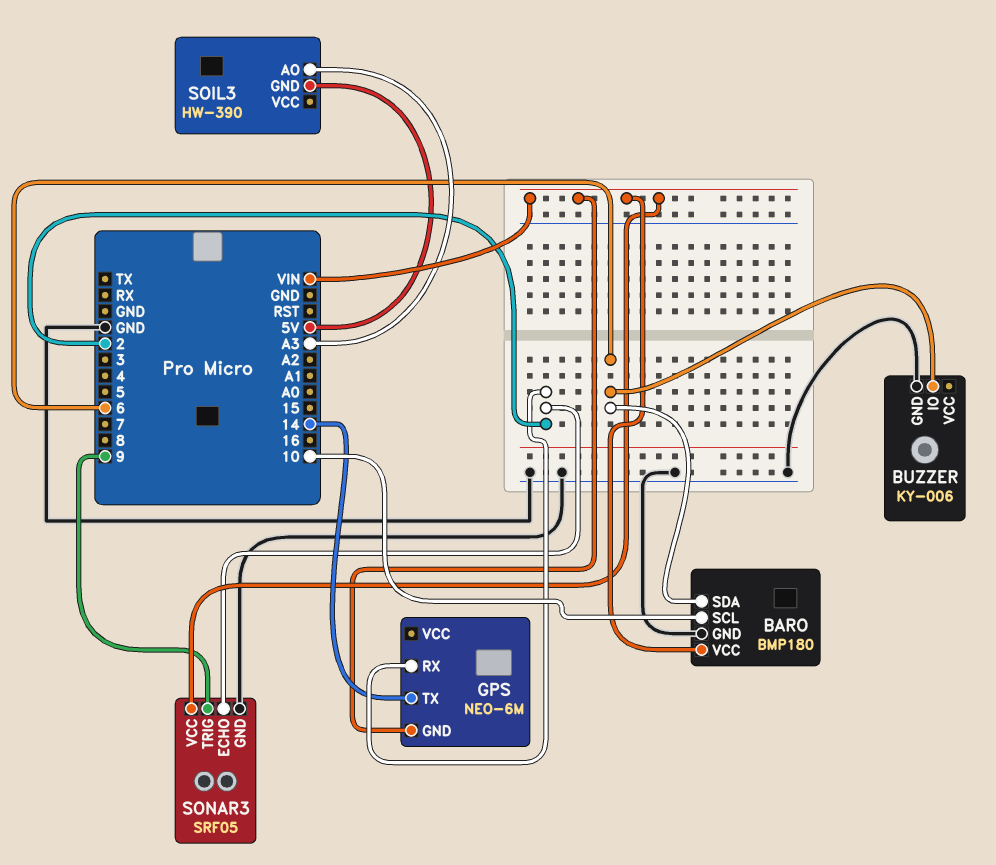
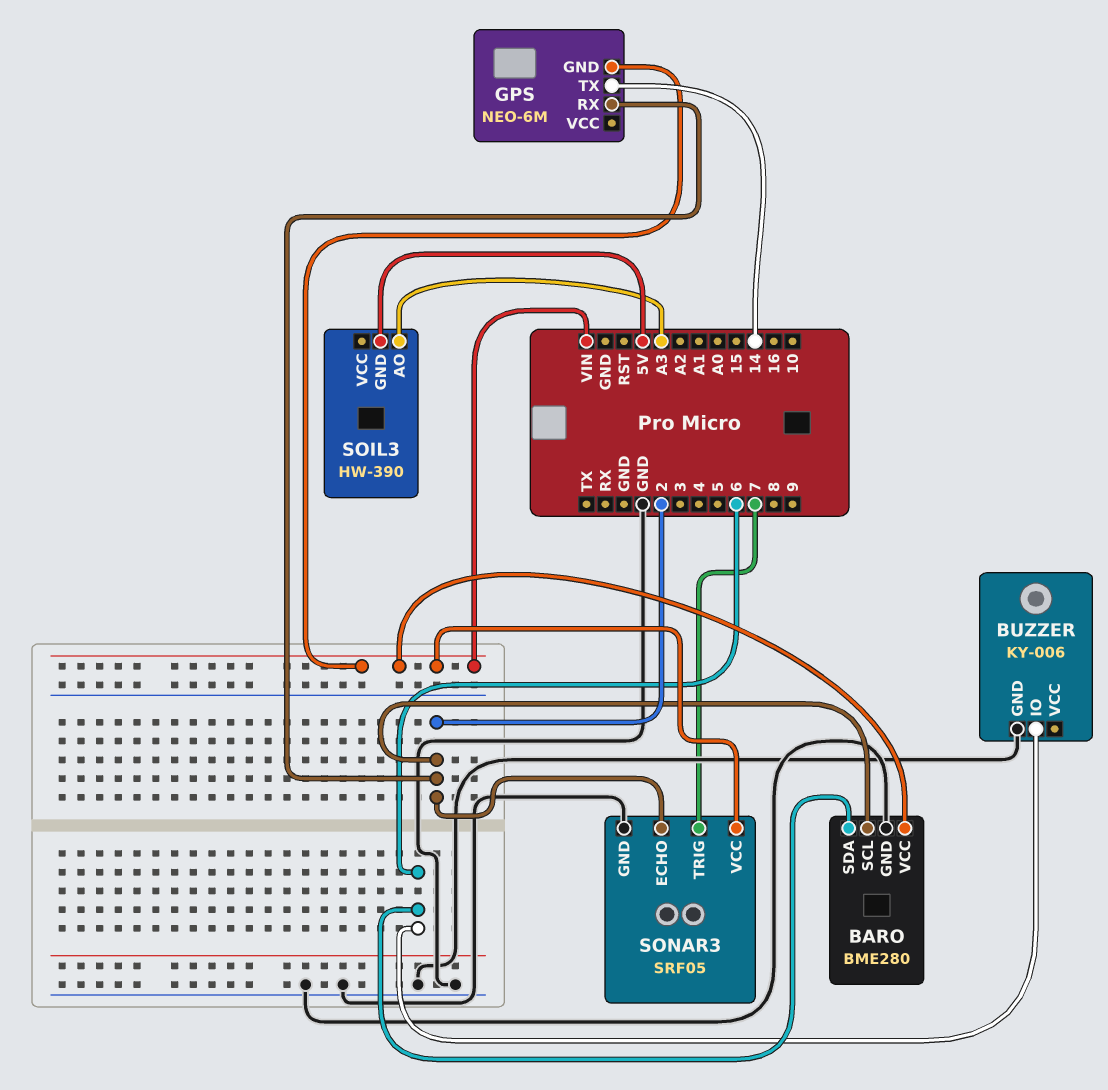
BARO: BMP180 -> BME280
BARO pin SCL: 10 -> 2
SONAR3 pin TRIG: 9 -> 7

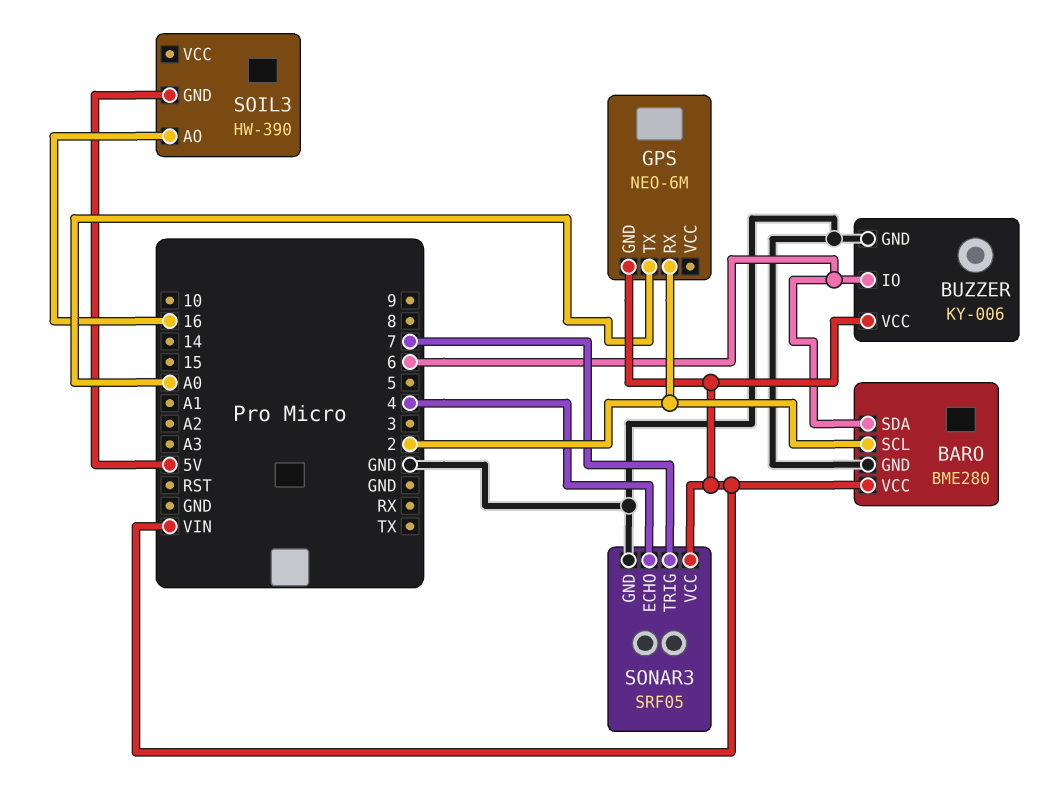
BUZZER pin VCC: none -> VIN
GPS pin TX: 14 -> A0
SOIL3 pin AO: A3 -> 16
SONAR3 pin ECHO: 2 -> 4

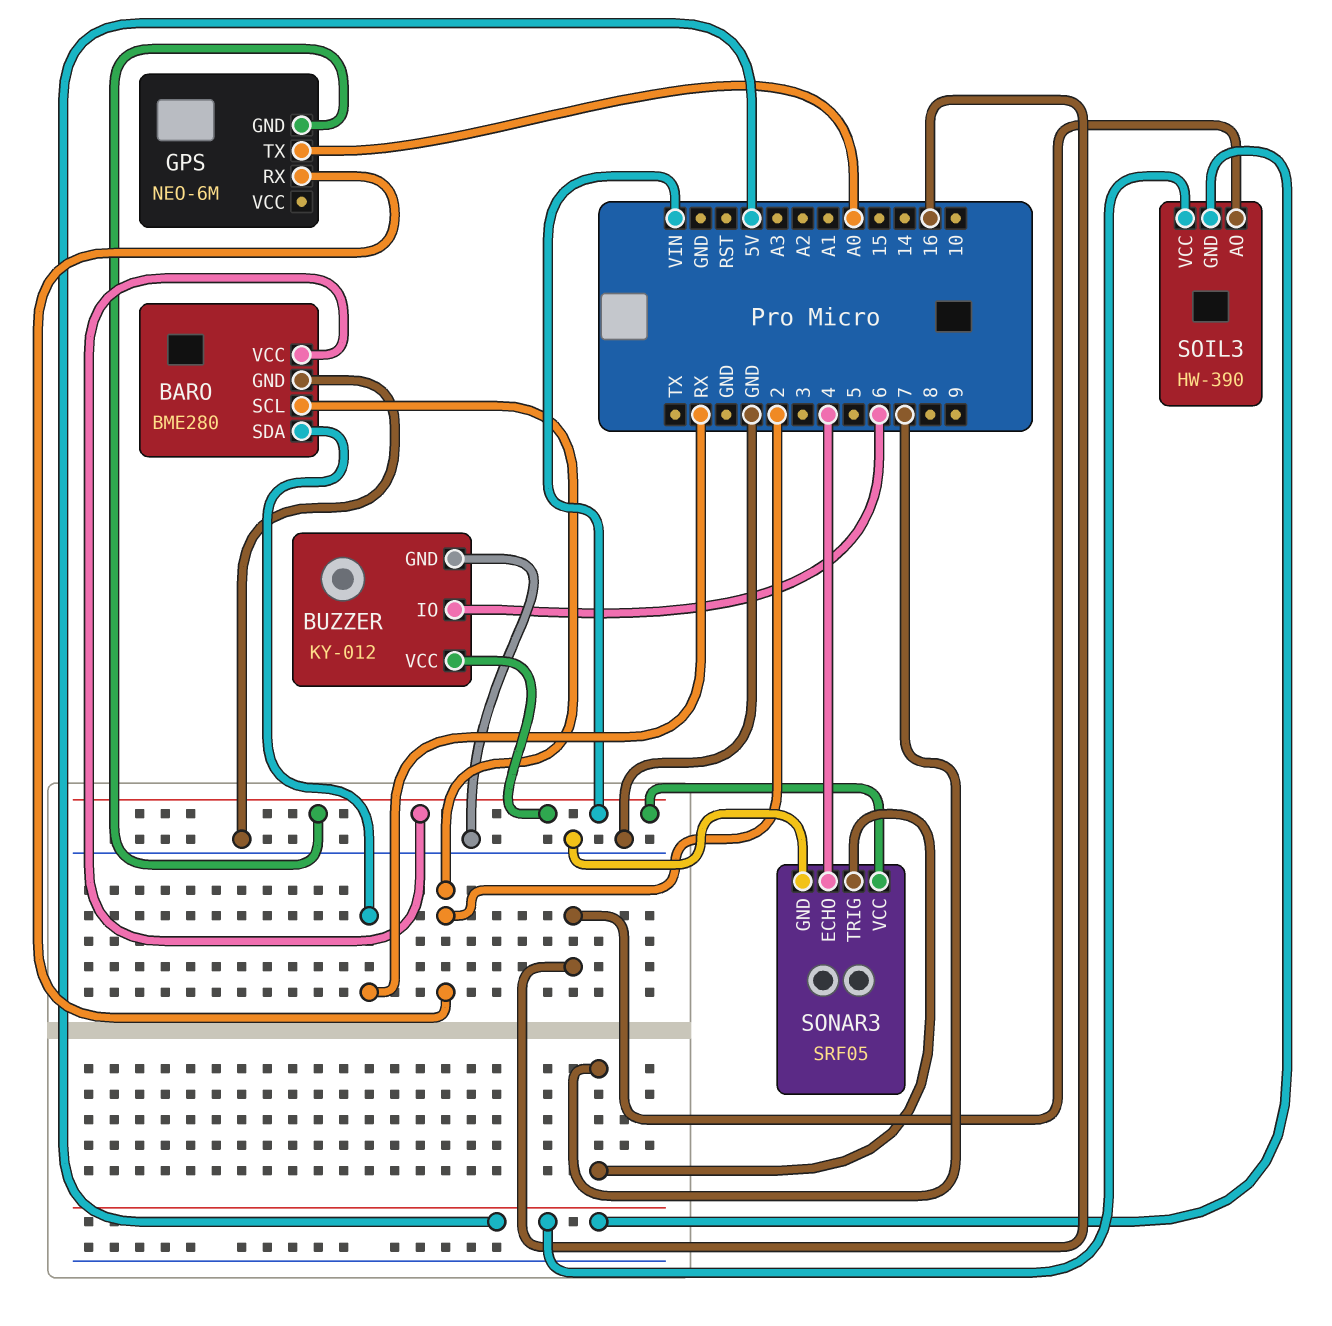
BARO pin SDA: 6 -> RX
BUZZER: KY-006 -> KY-012
SOIL3 pin VCC: none -> 5V

